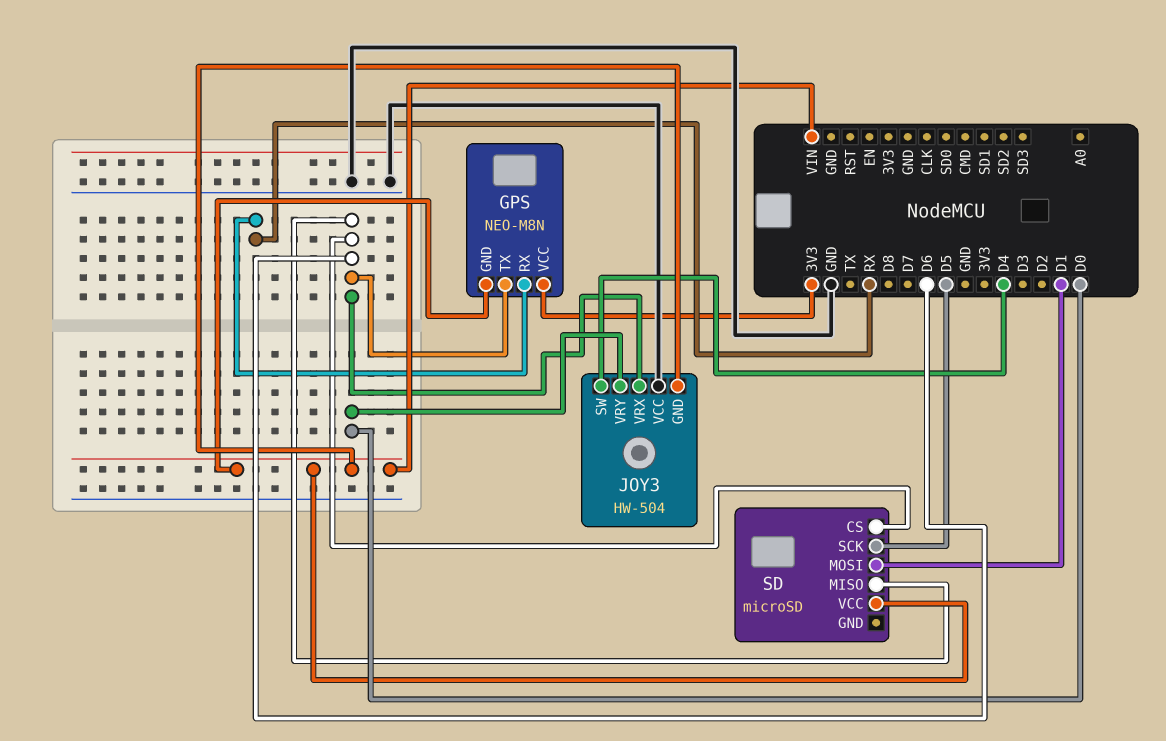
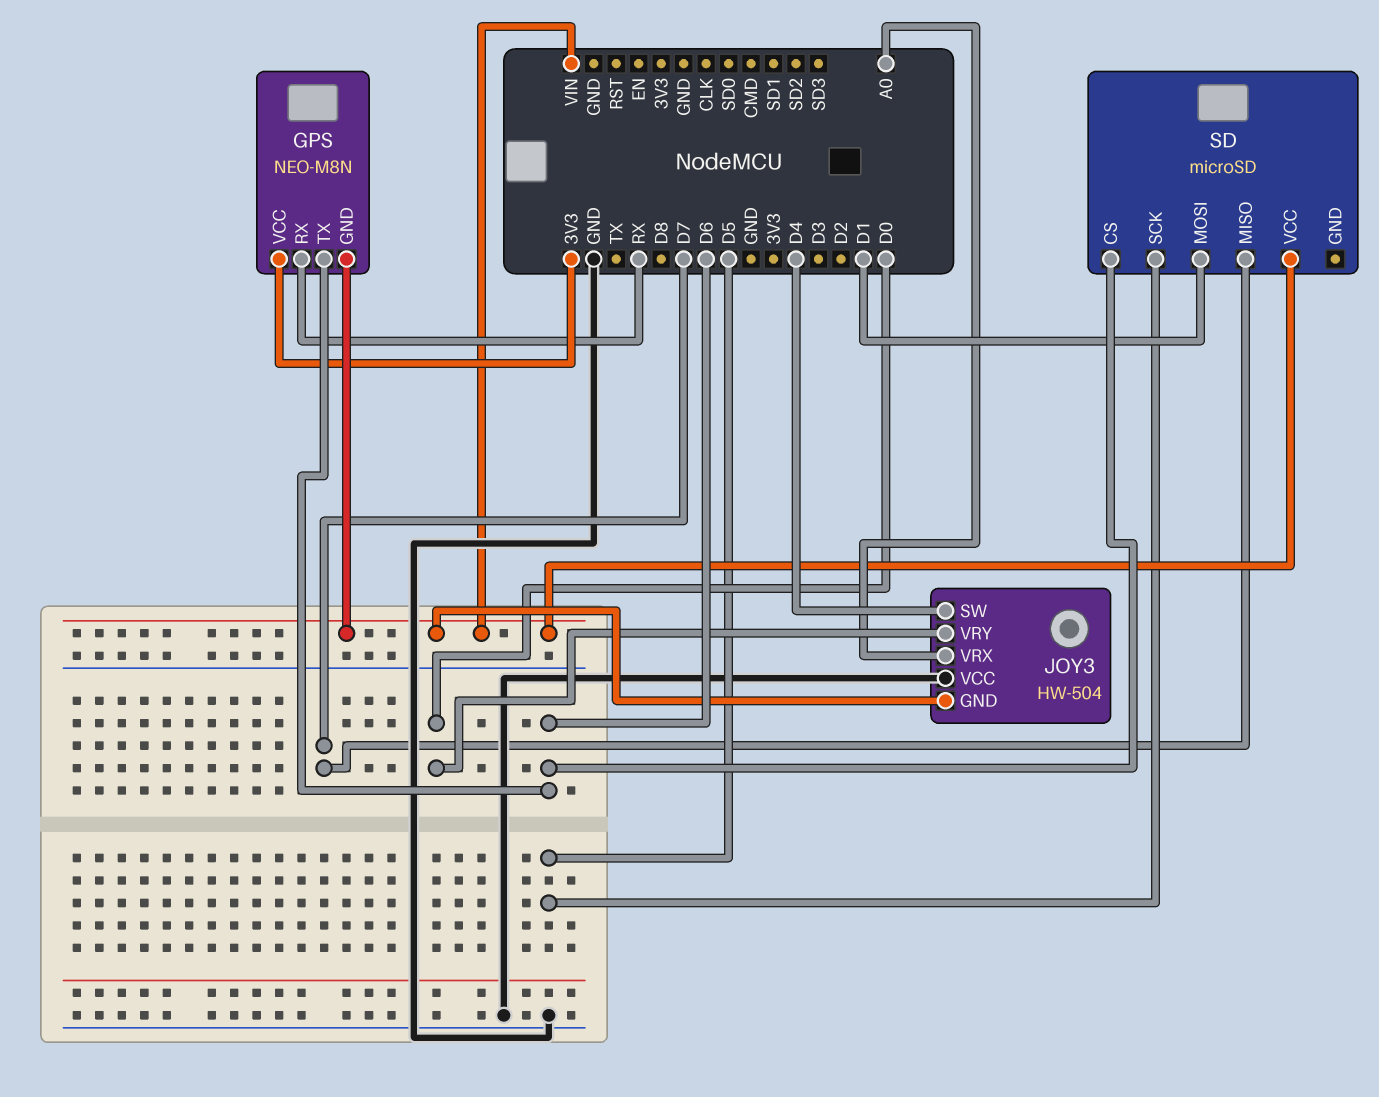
JOY3 pin VRX: D6 -> A0
SD pin MISO: D6 -> D7

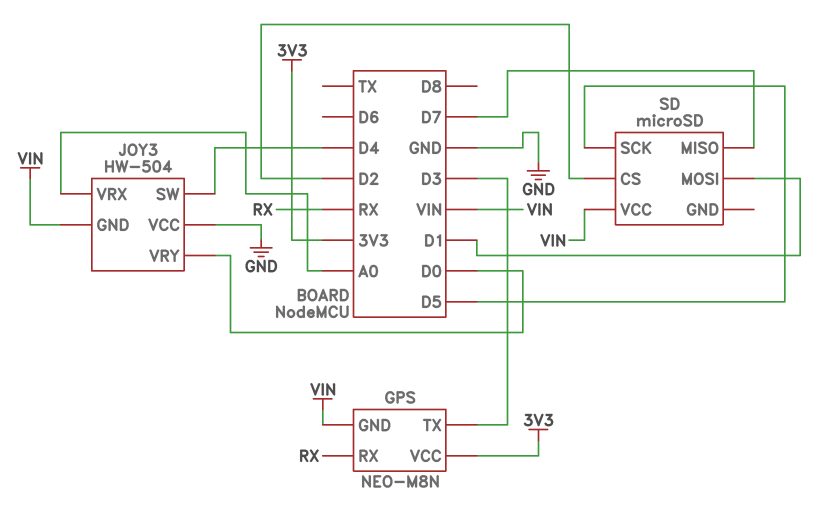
GPS pin TX: D6 -> D3
SD pin CS: D6 -> D2

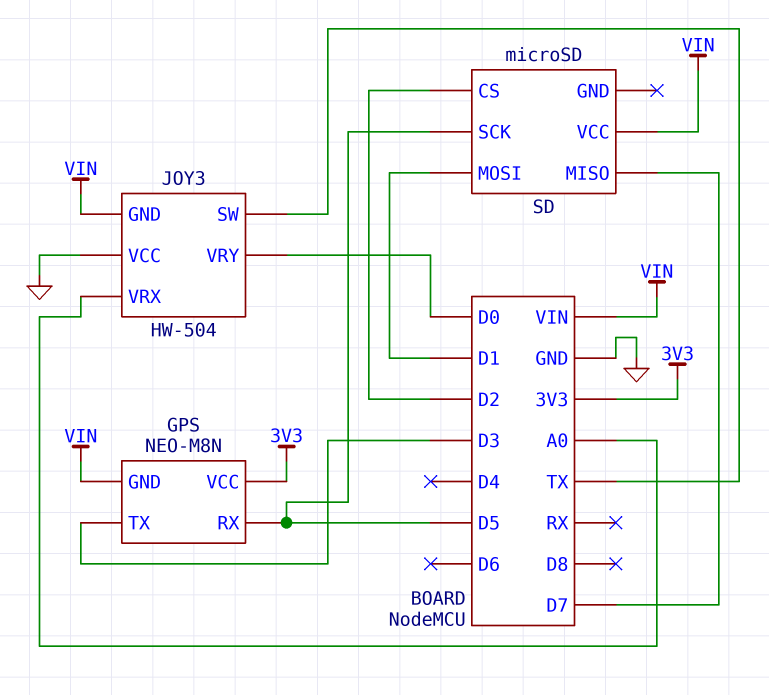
GPS pin RX: RX -> D5
JOY3 pin SW: D4 -> TX

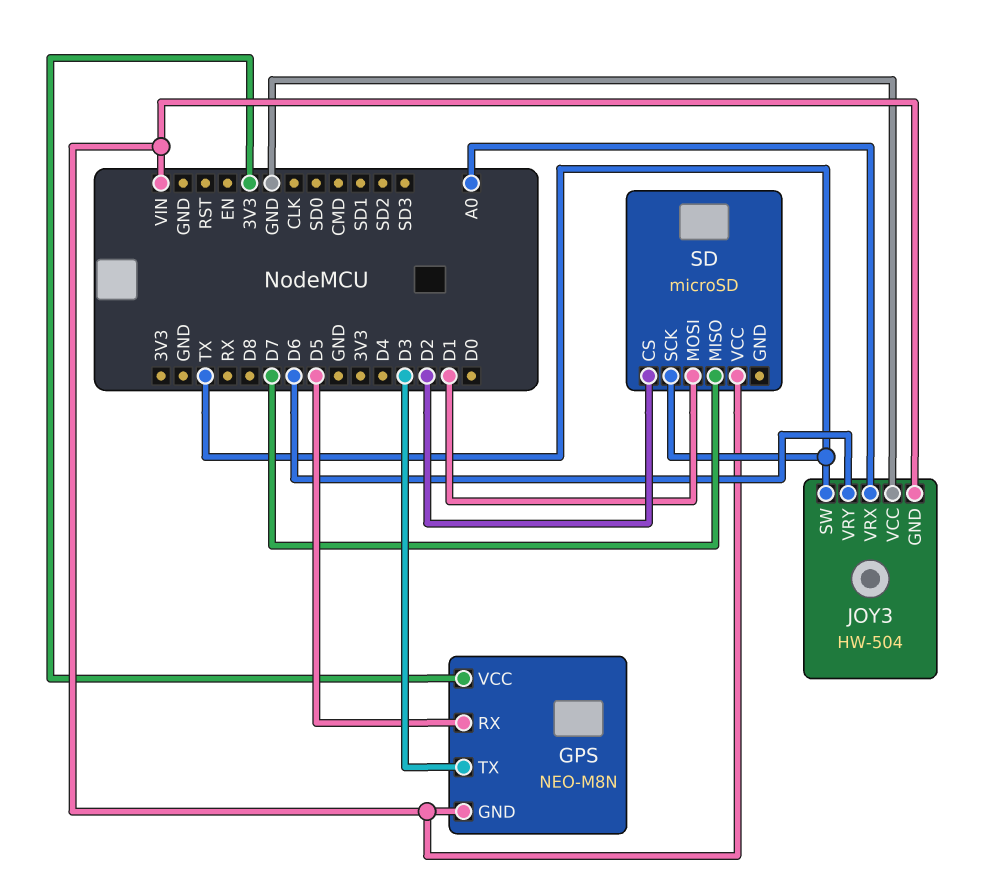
JOY3 pin VRY: D0 -> D6
SD pin SCK: D5 -> TX

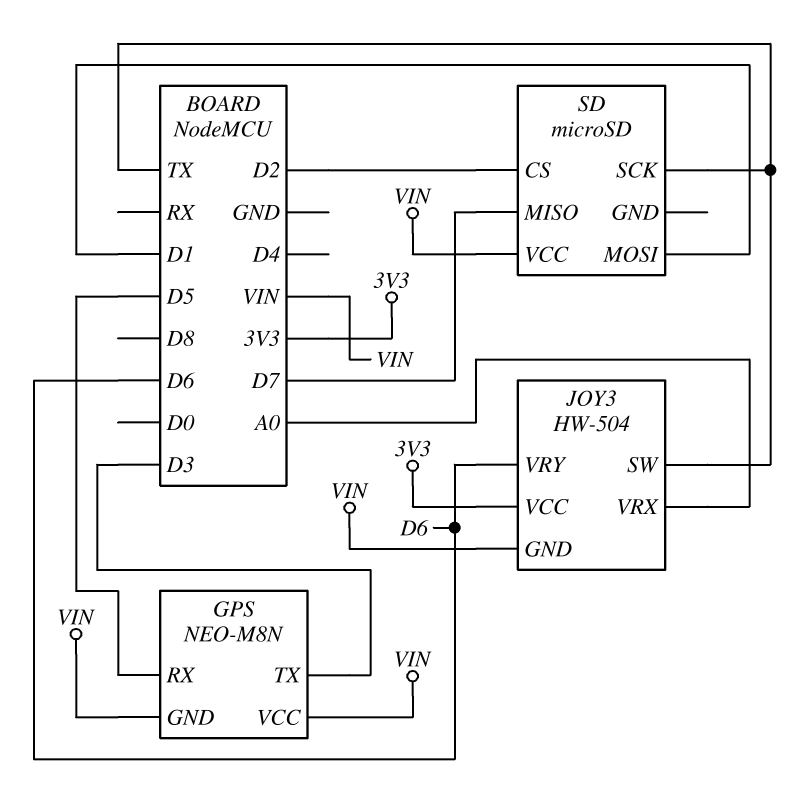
GPS pin VCC: 3V3 -> VIN
JOY3 pin VCC: GND -> 3V3

